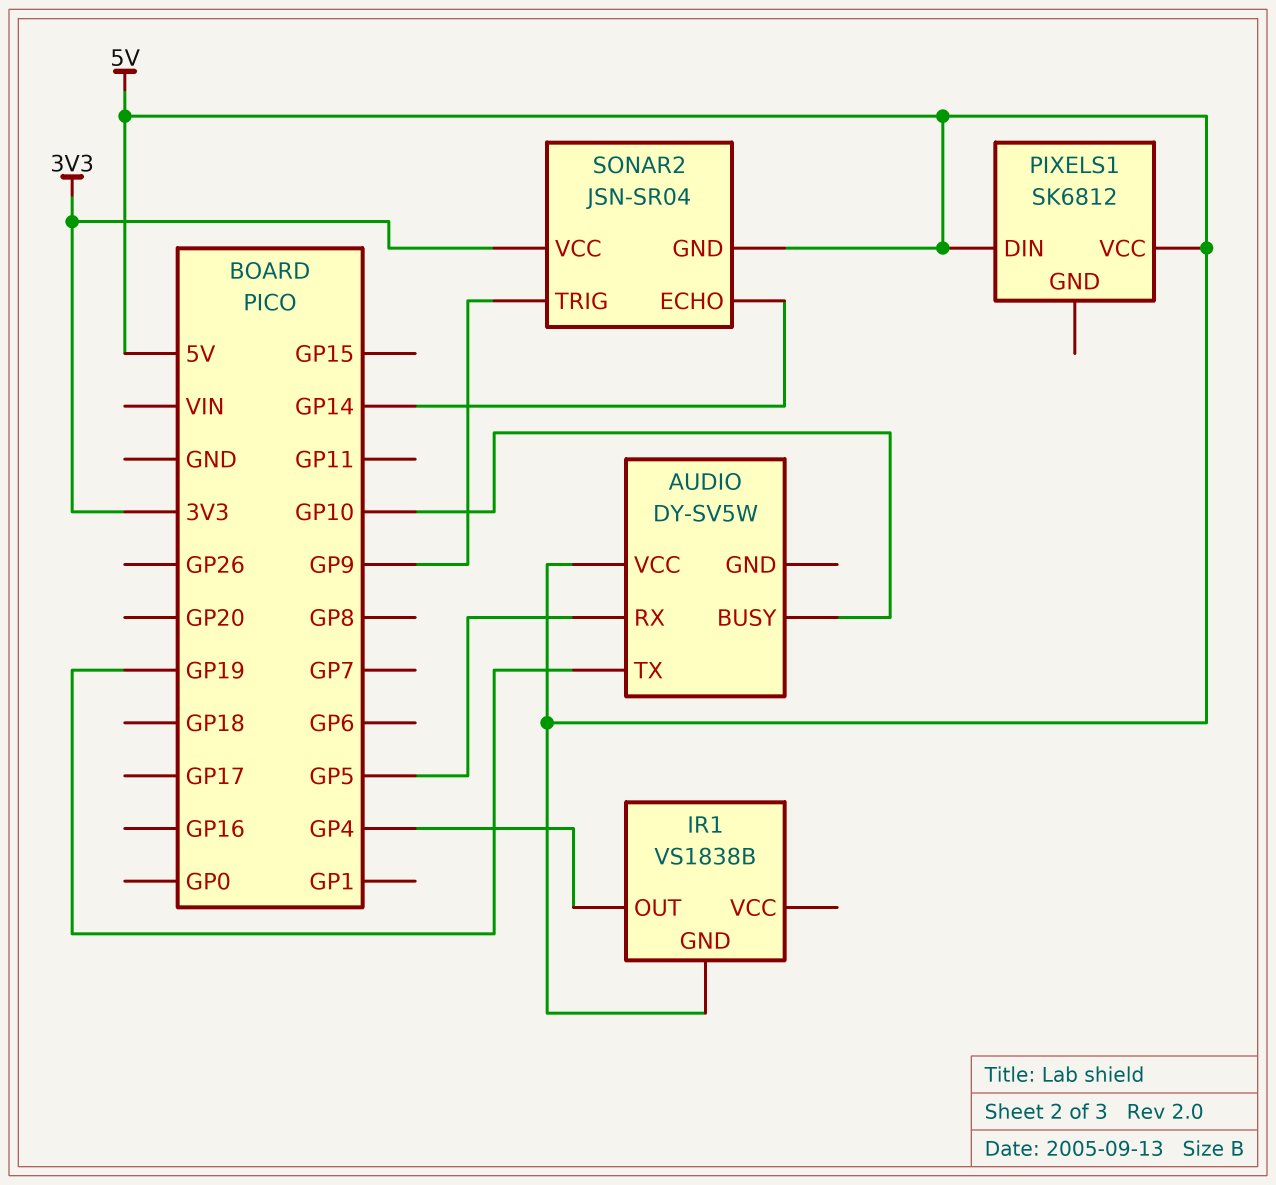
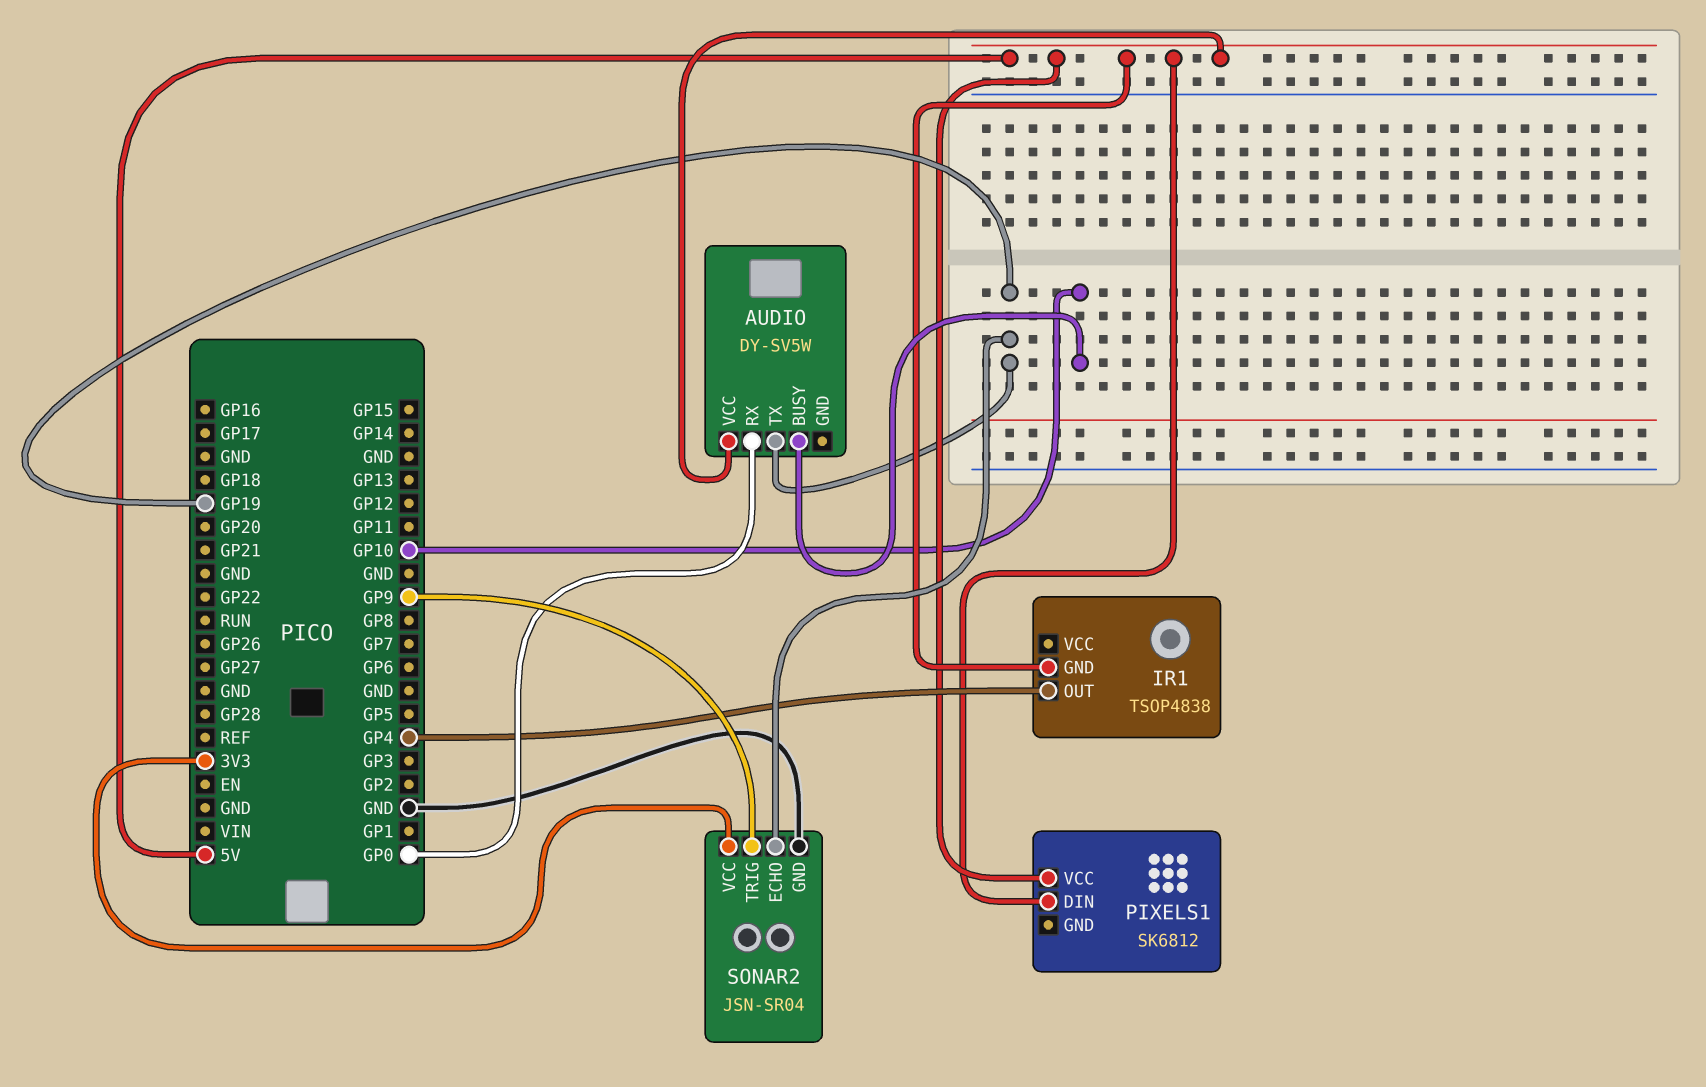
AUDIO pin RX: GP5 -> GP0
IR1: VS1838B -> TSOP4838
SONAR2 pin ECHO: GP14 -> GP19
SONAR2 pin GND: 5V -> GND

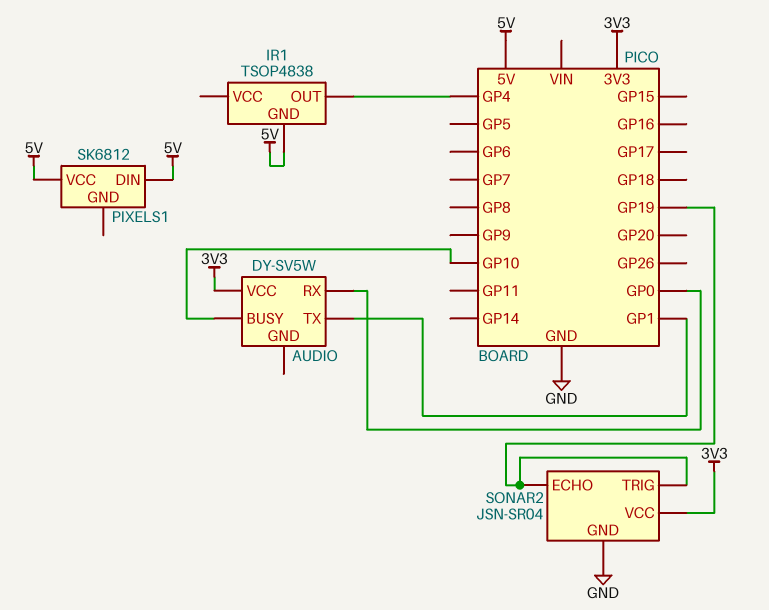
AUDIO pin TX: GP19 -> GP1
AUDIO pin VCC: 5V -> 3V3
SONAR2 pin TRIG: GP9 -> GP19

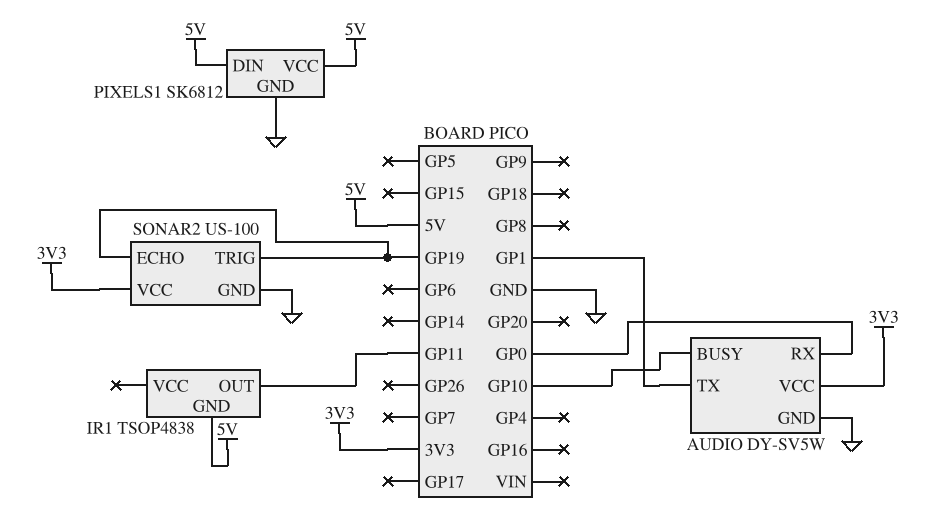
AUDIO pin GND: none -> GND
IR1 pin OUT: GP4 -> GP11
PIXELS1 pin GND: none -> GND
SONAR2: JSN-SR04 -> US-100

